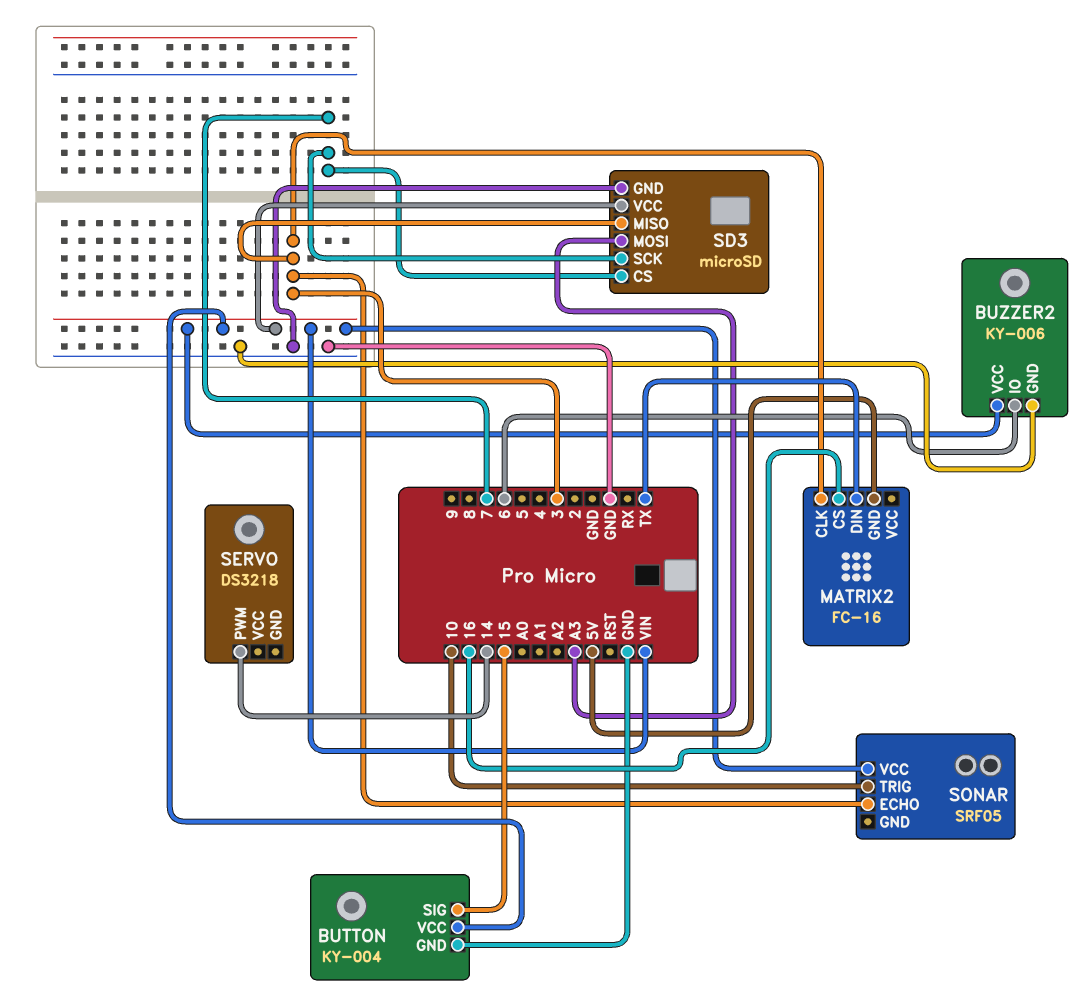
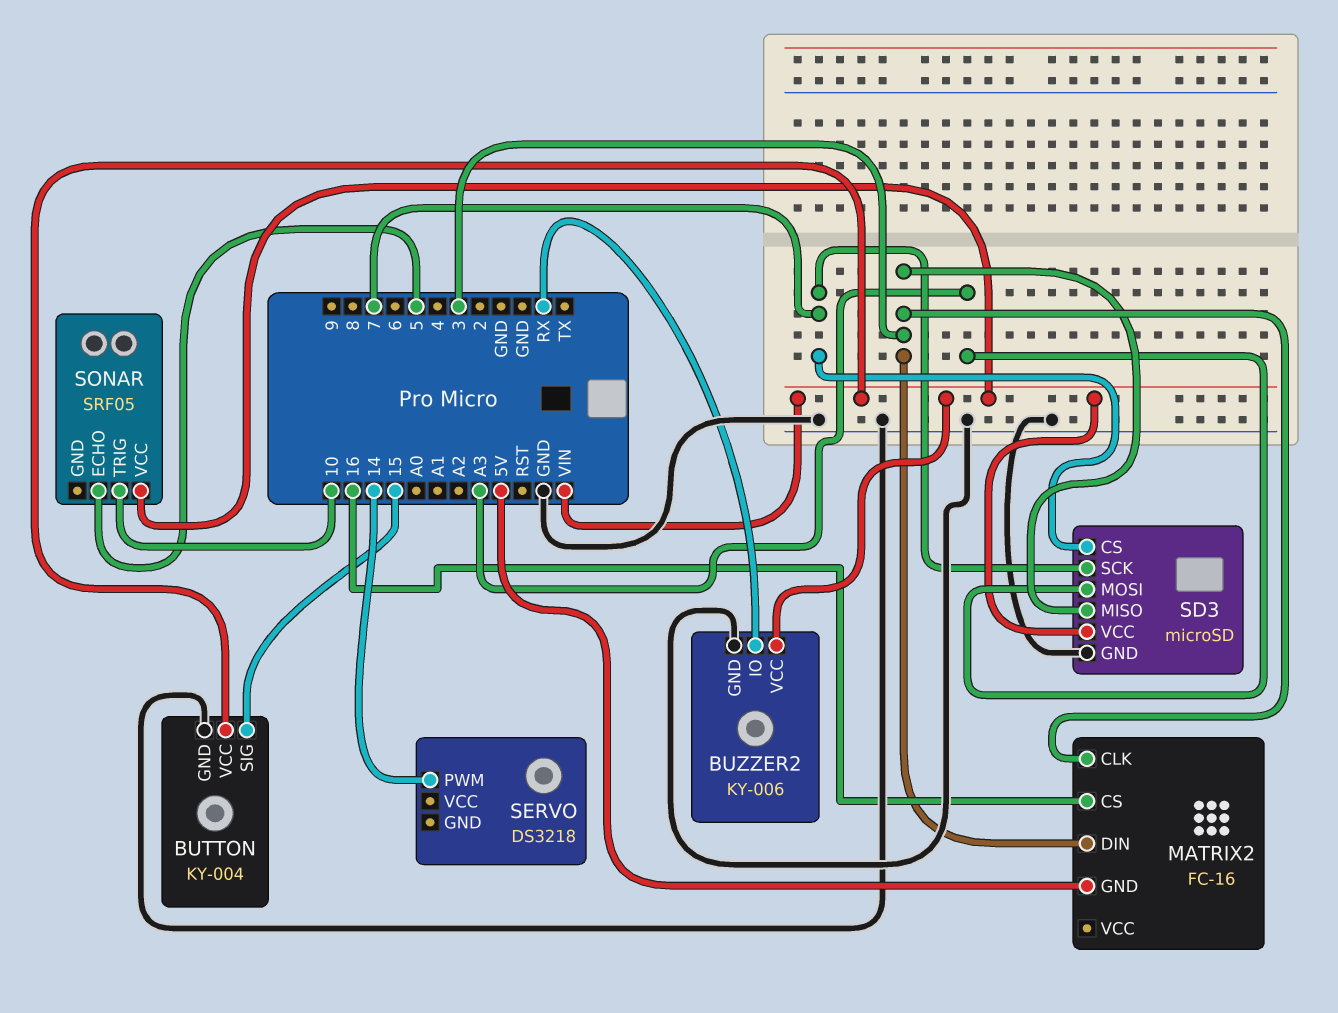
BUZZER2 pin IO: 6 -> RX
MATRIX2 pin DIN: TX -> 3
SONAR pin ECHO: 3 -> 5

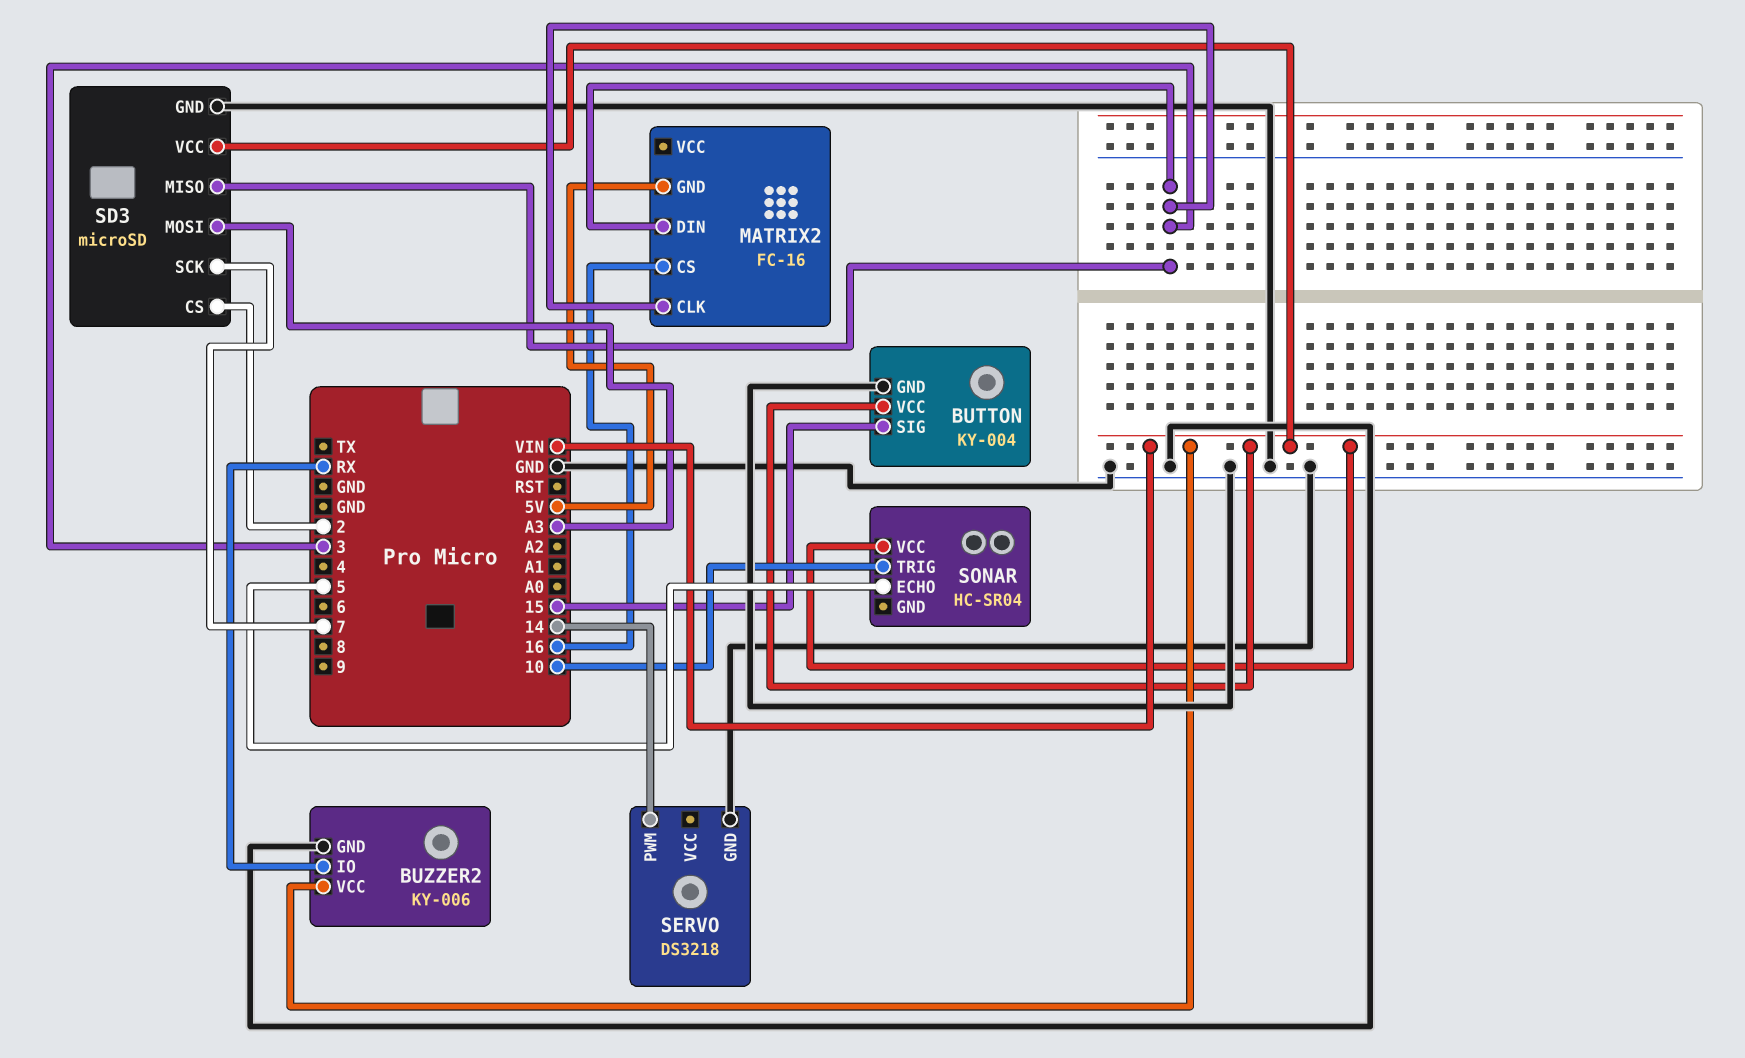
SD3 pin CS: 7 -> 2
SERVO pin GND: none -> GND
SONAR: SRF05 -> HC-SR04

